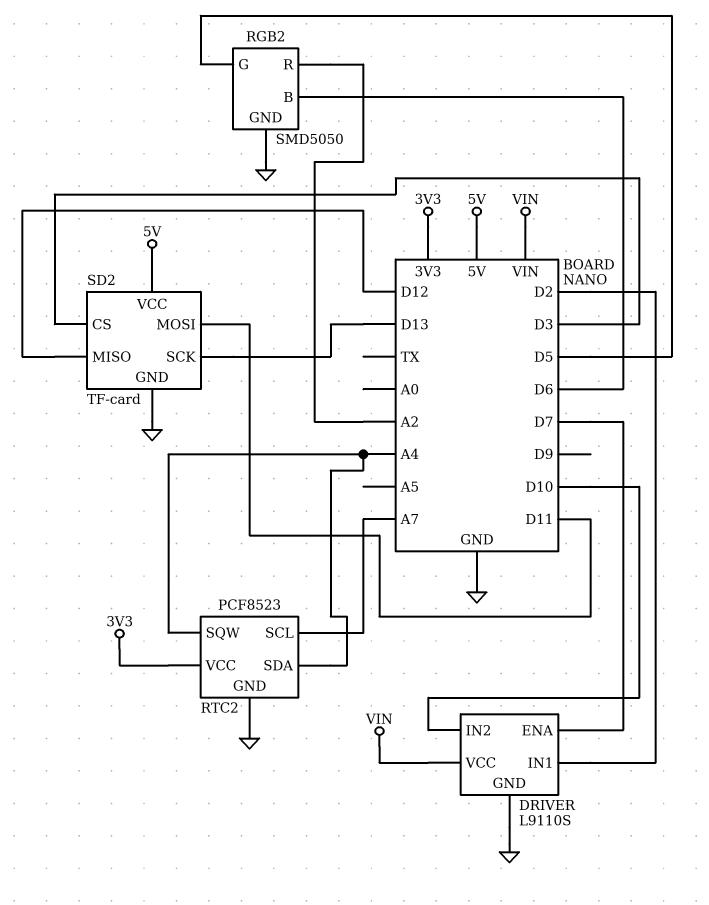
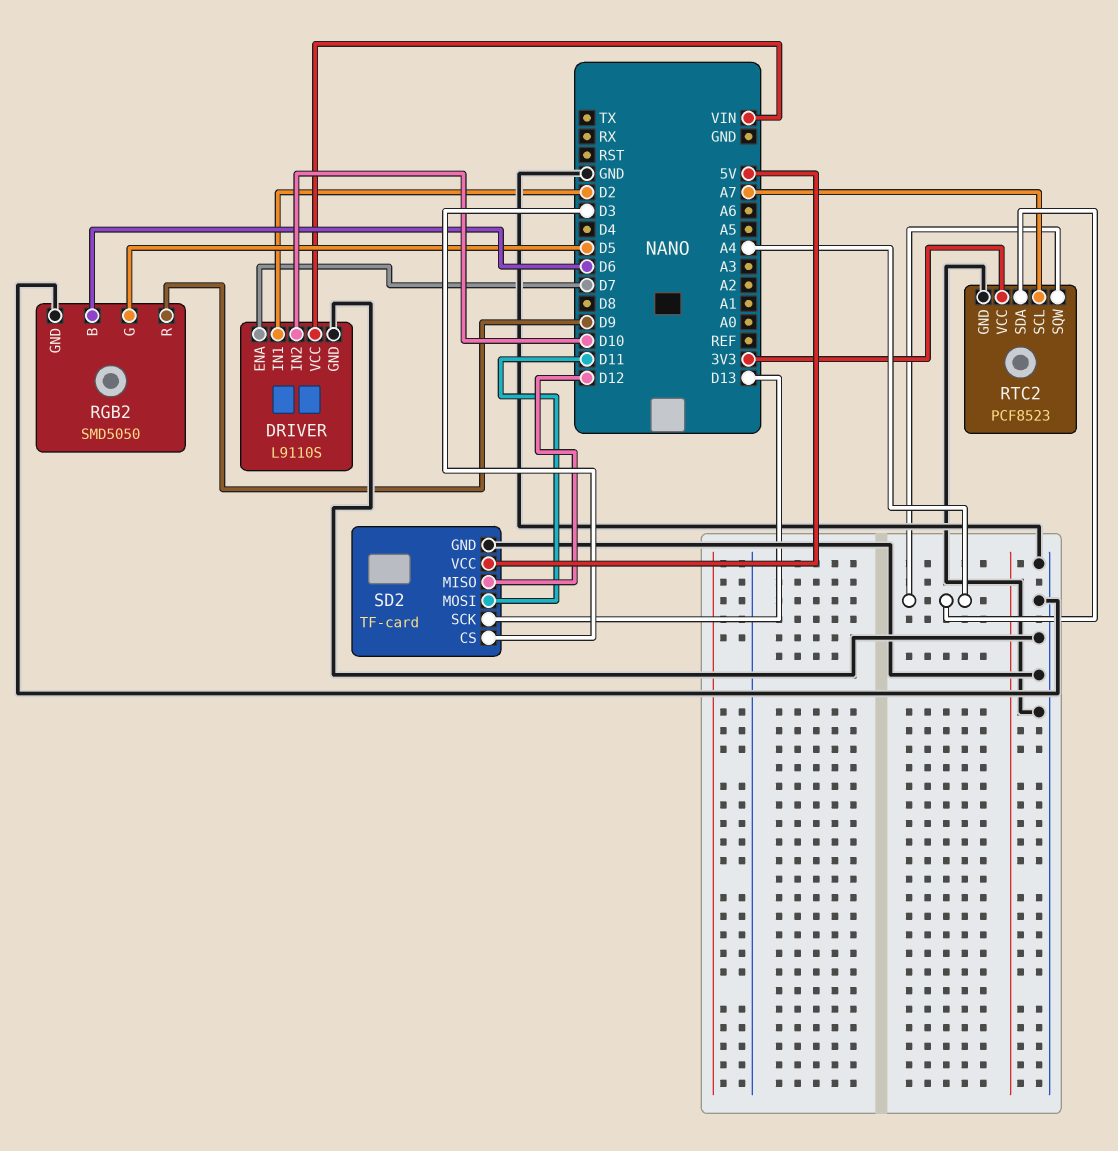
RGB2 pin R: A2 -> D9

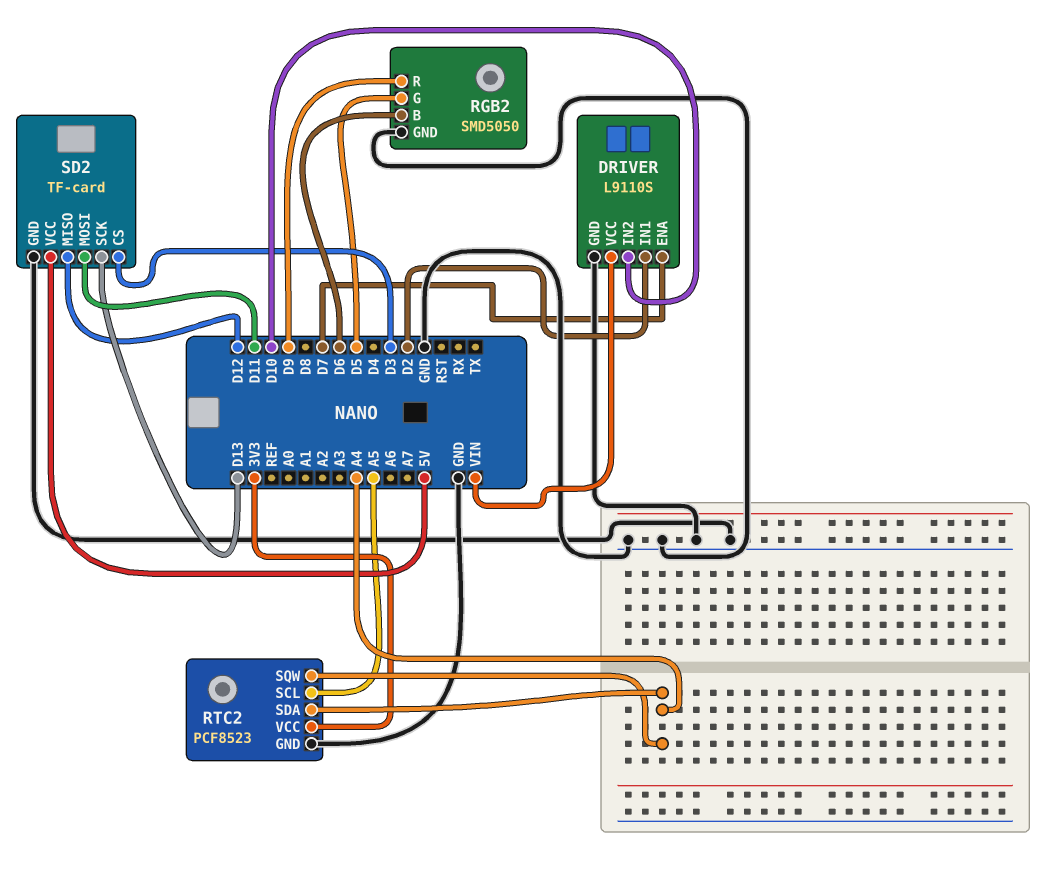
RTC2 pin SCL: A7 -> A5

